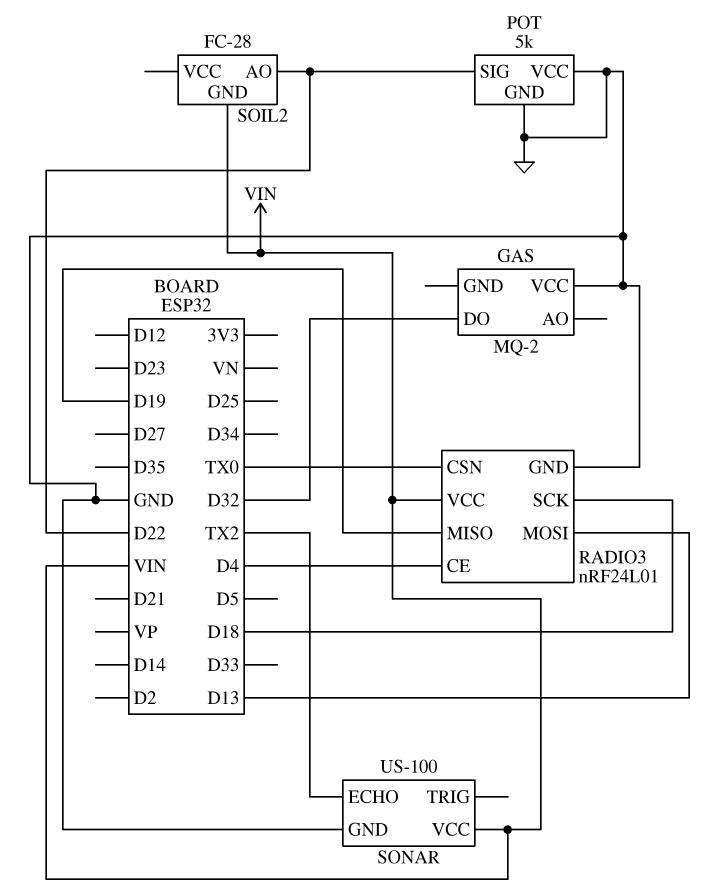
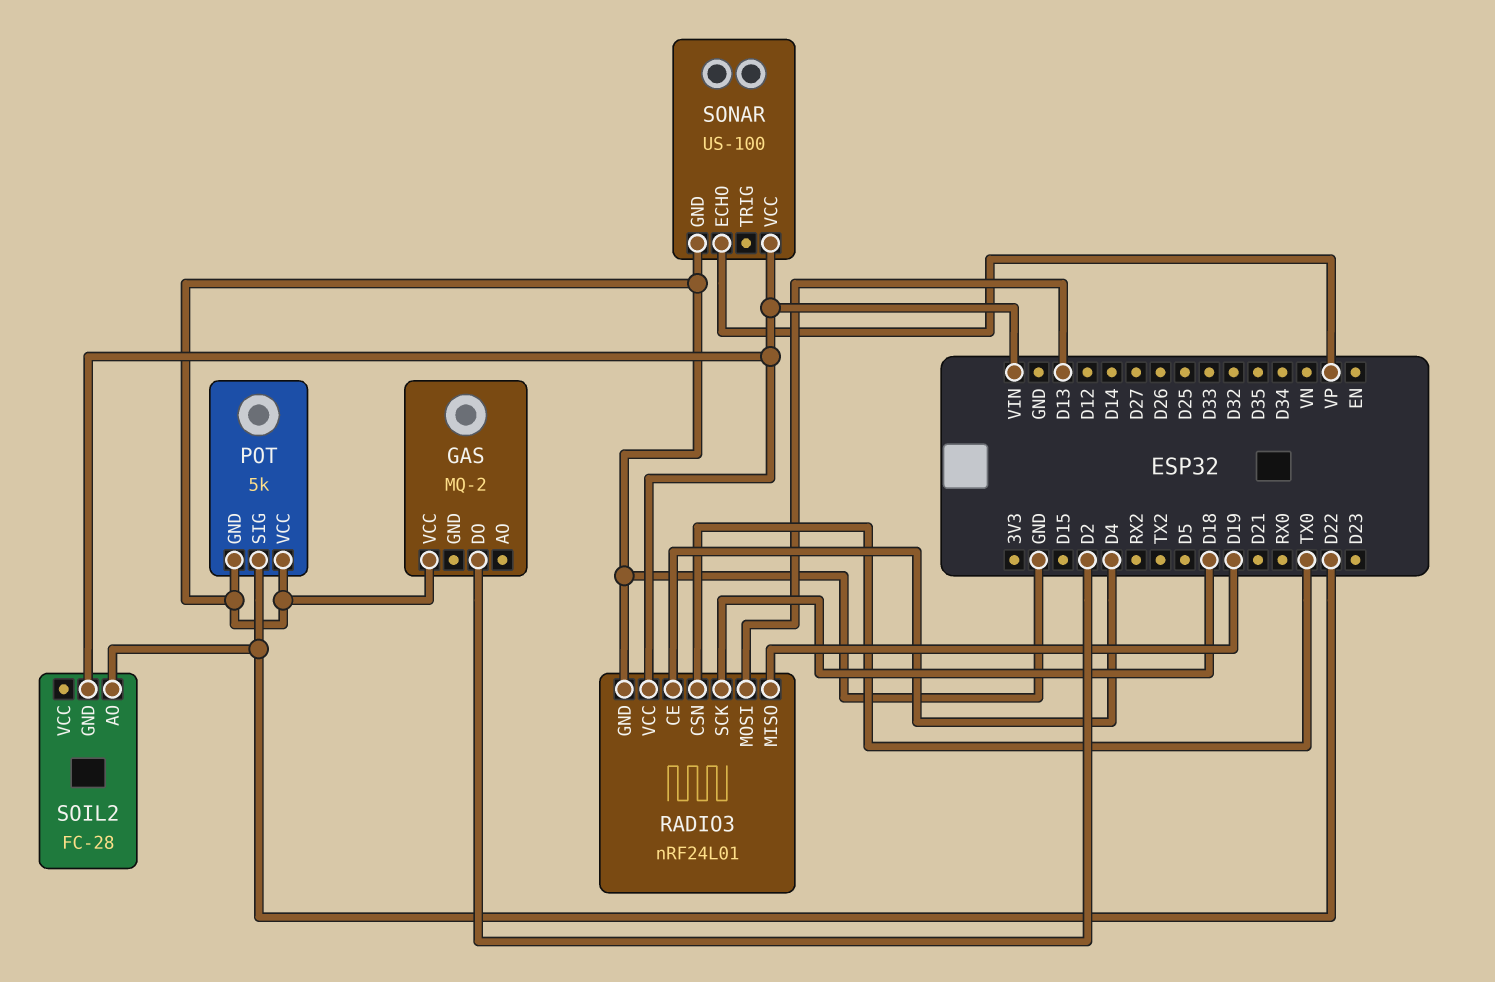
GAS pin DO: D32 -> D2
SONAR pin ECHO: TX2 -> VP

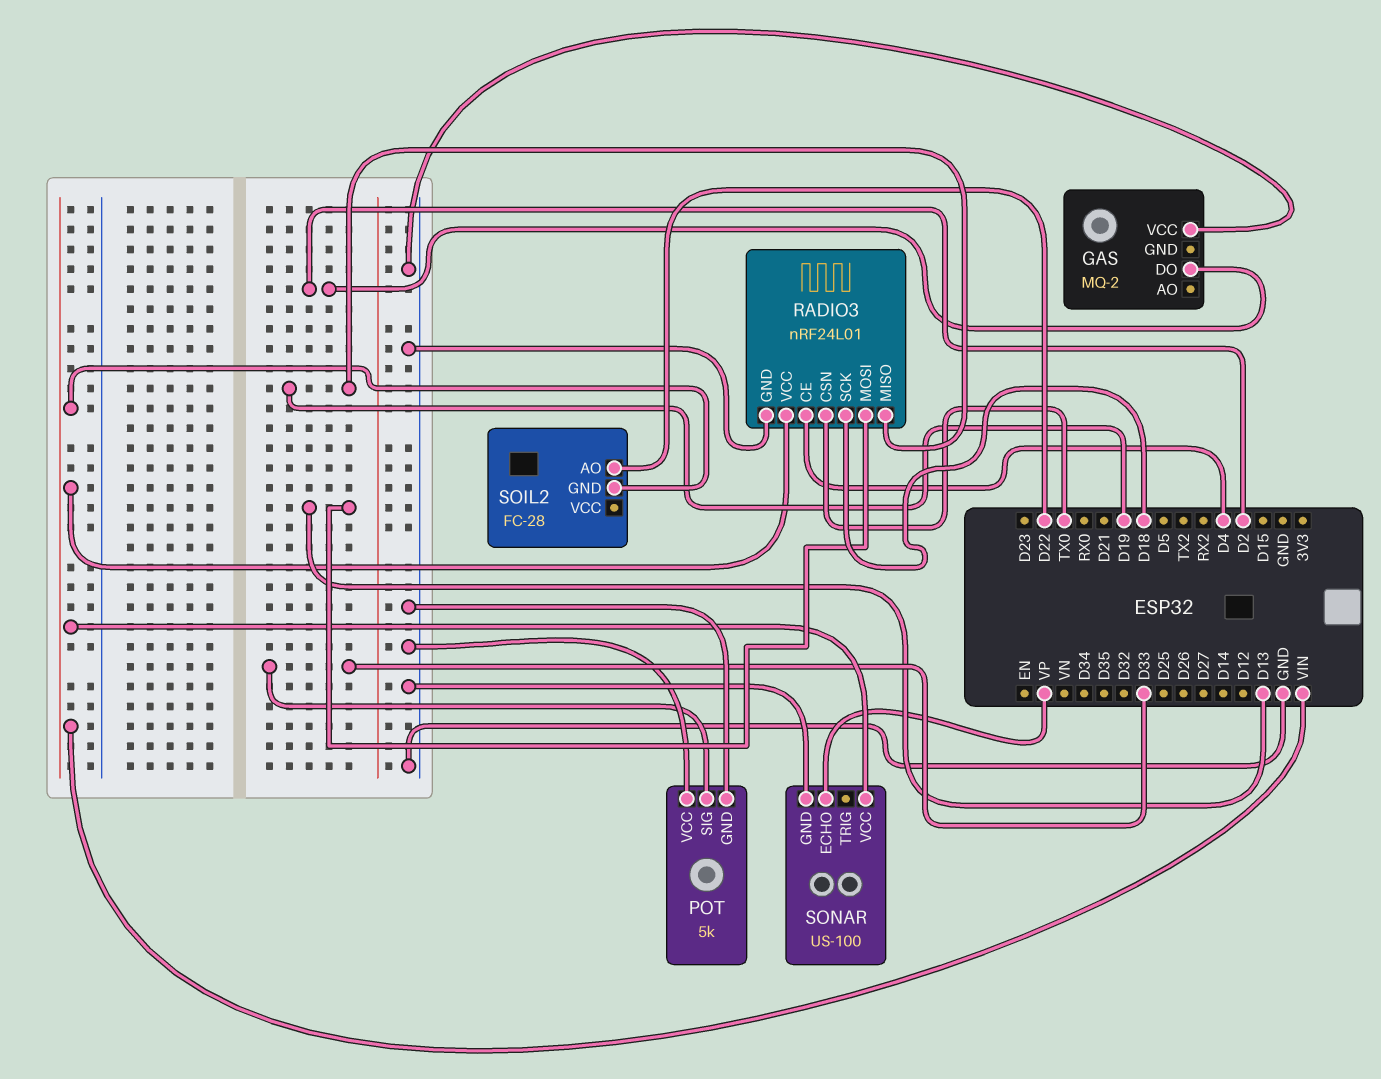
POT pin SIG: D22 -> D33

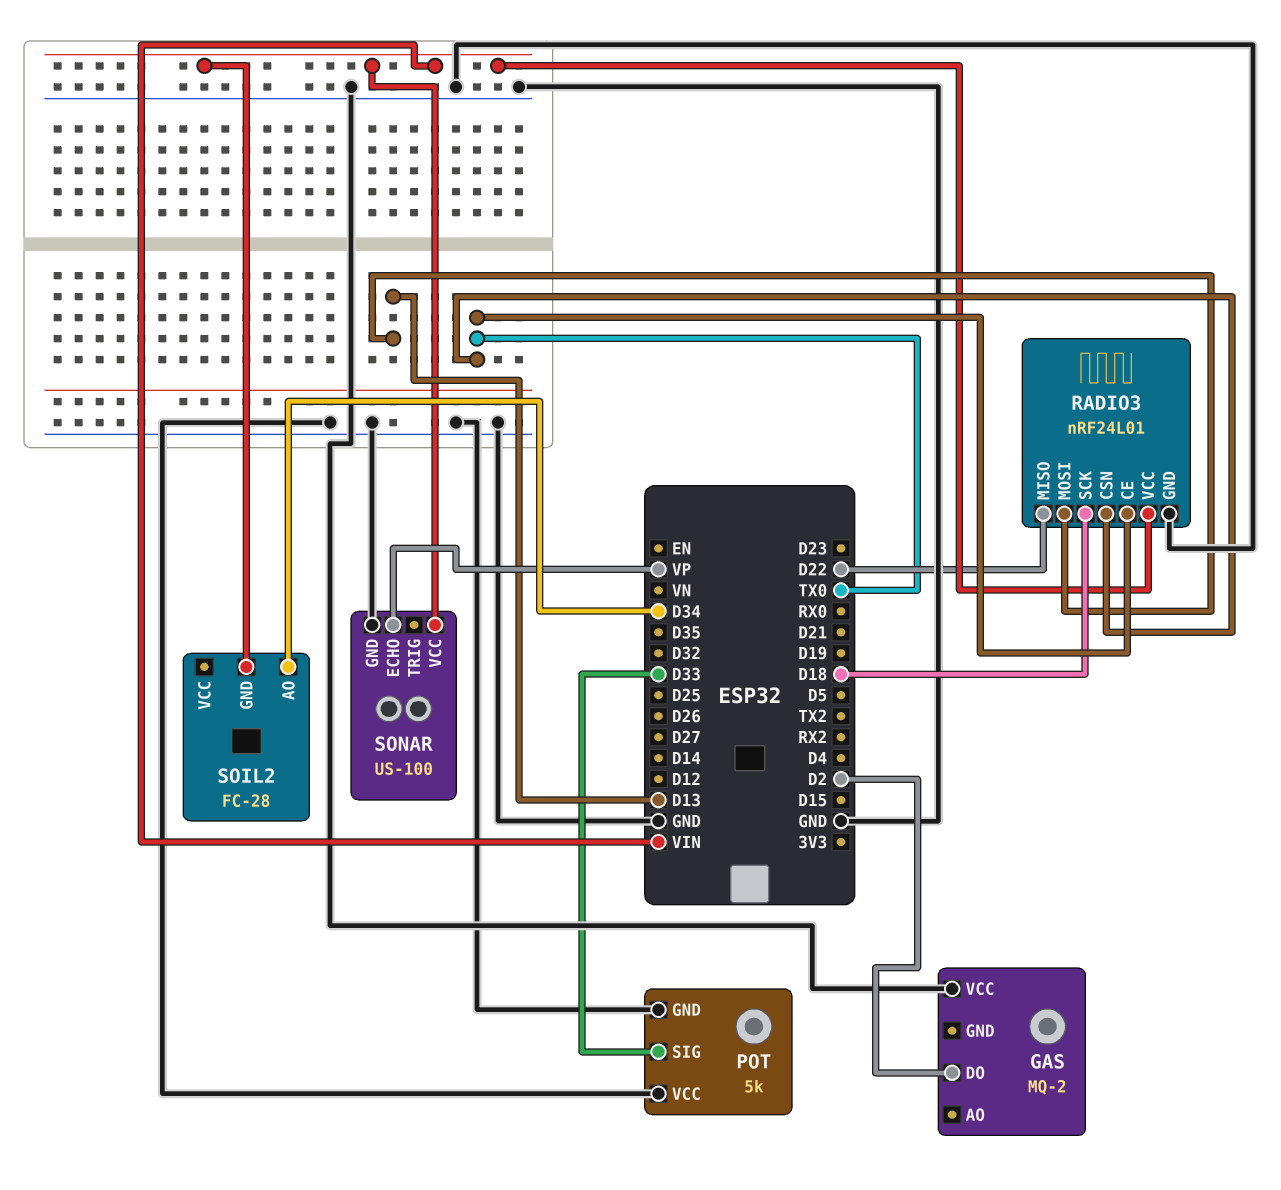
RADIO3 pin CE: D4 -> TX0
RADIO3 pin MISO: D19 -> D22
SOIL2 pin AO: D22 -> D34

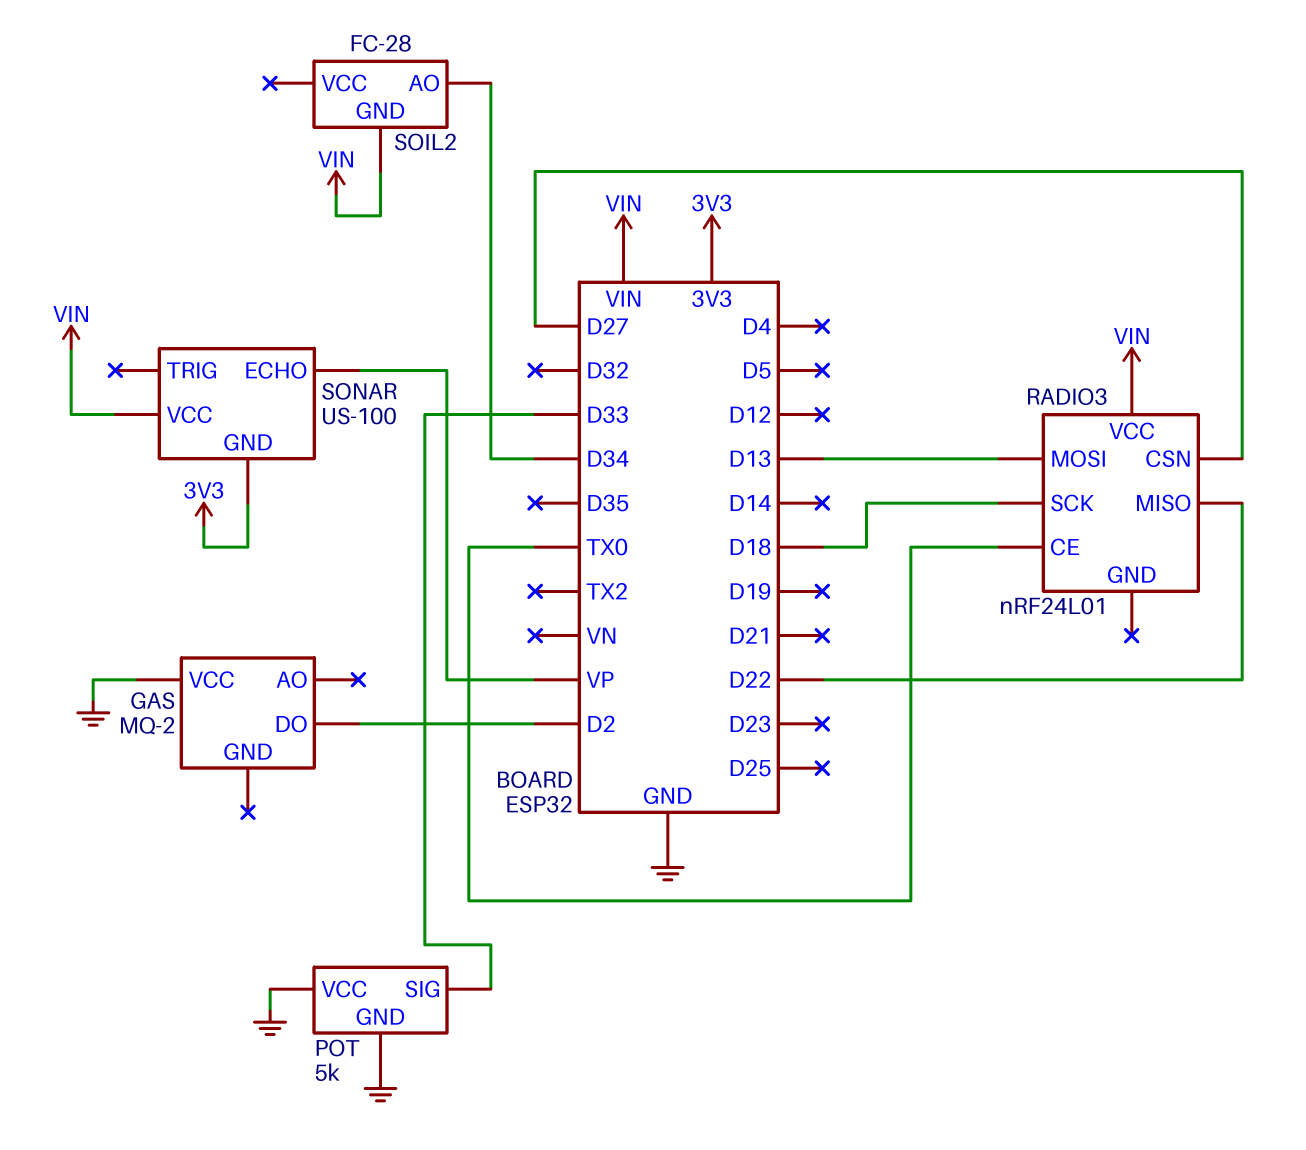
RADIO3 pin CSN: TX0 -> D27
RADIO3 pin GND: GND -> none
SONAR pin GND: GND -> 3V3

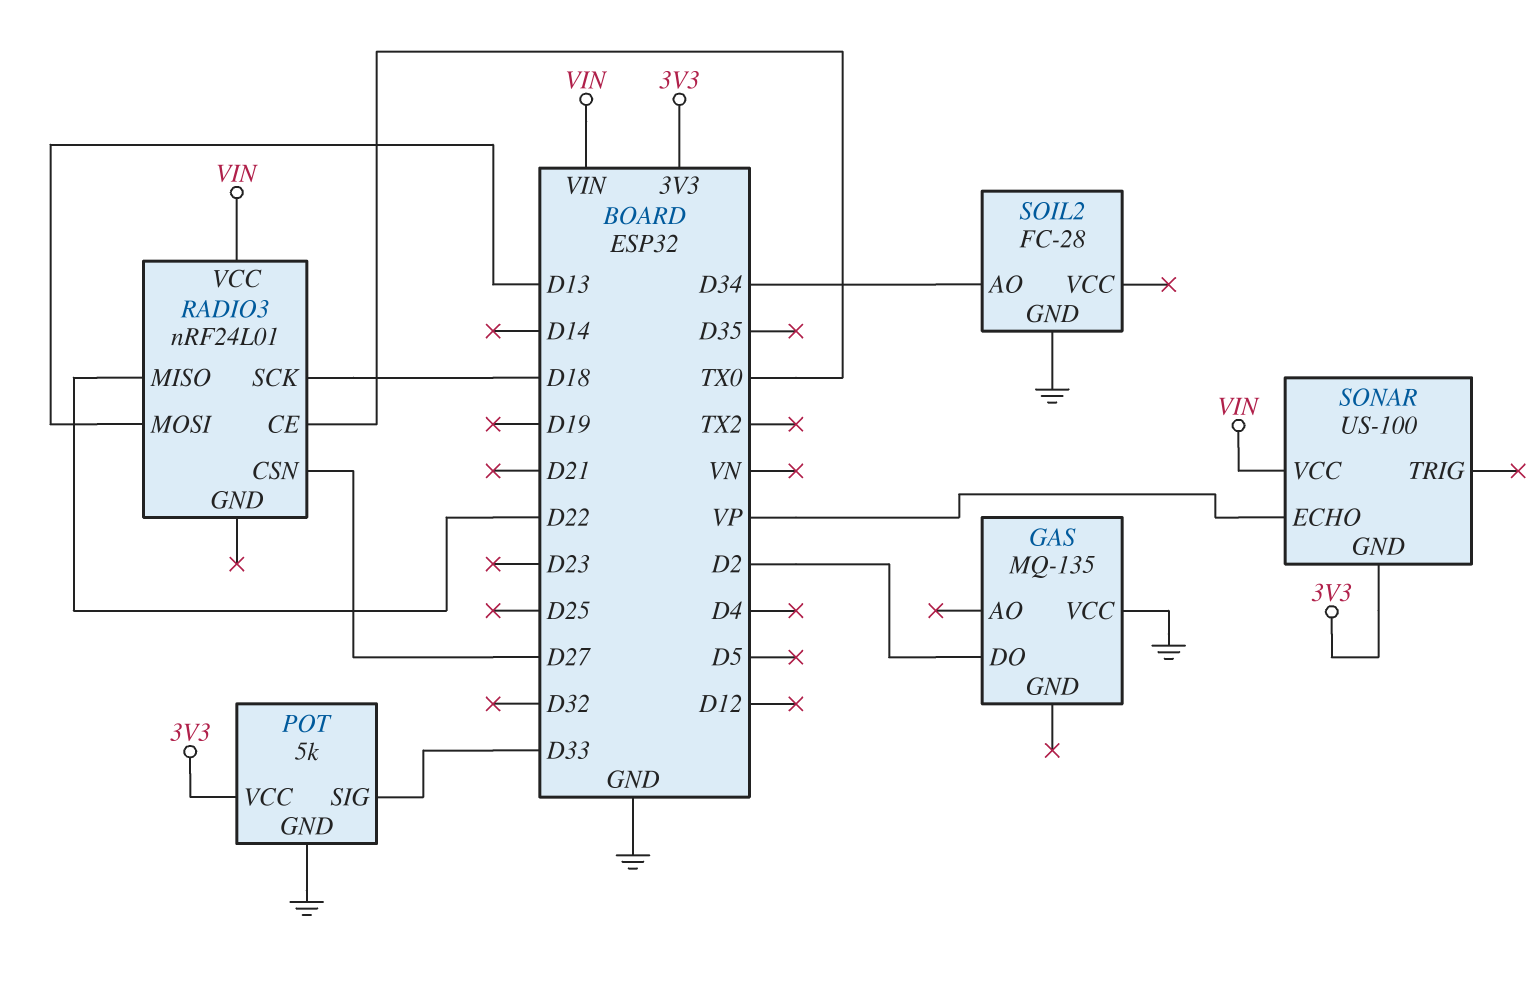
GAS: MQ-2 -> MQ-135
POT pin VCC: GND -> 3V3
SOIL2 pin GND: VIN -> GND

